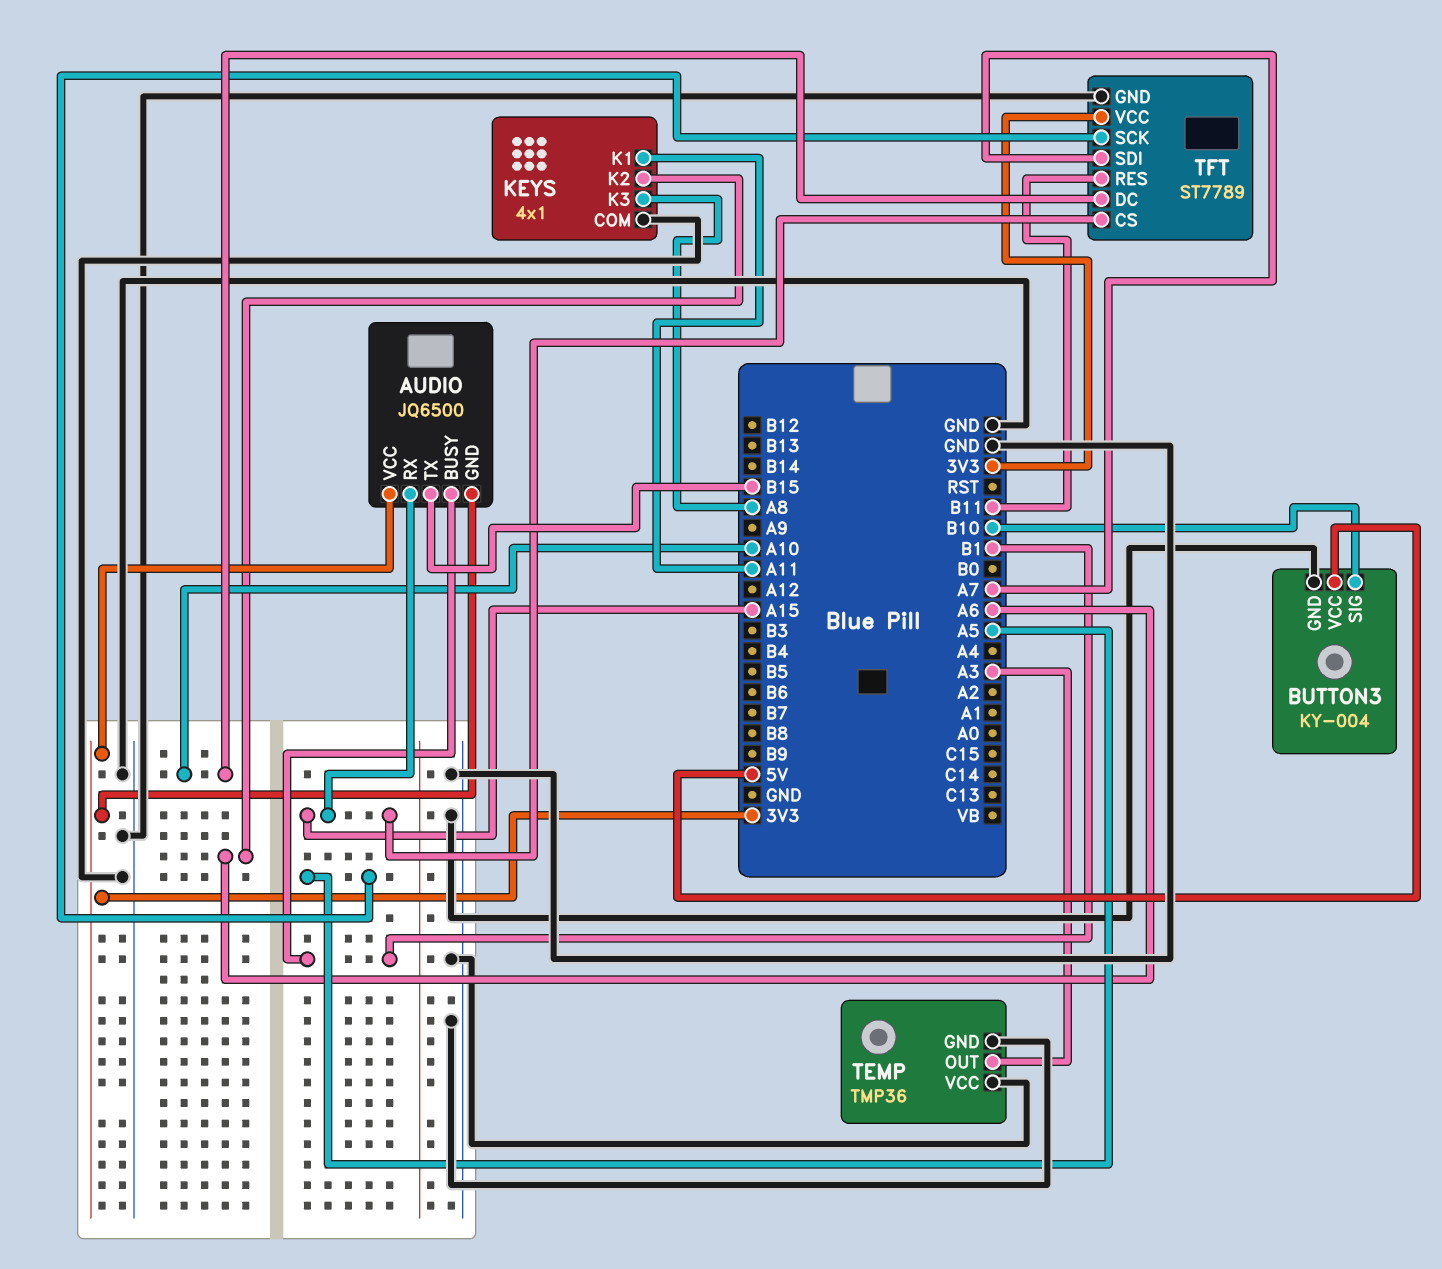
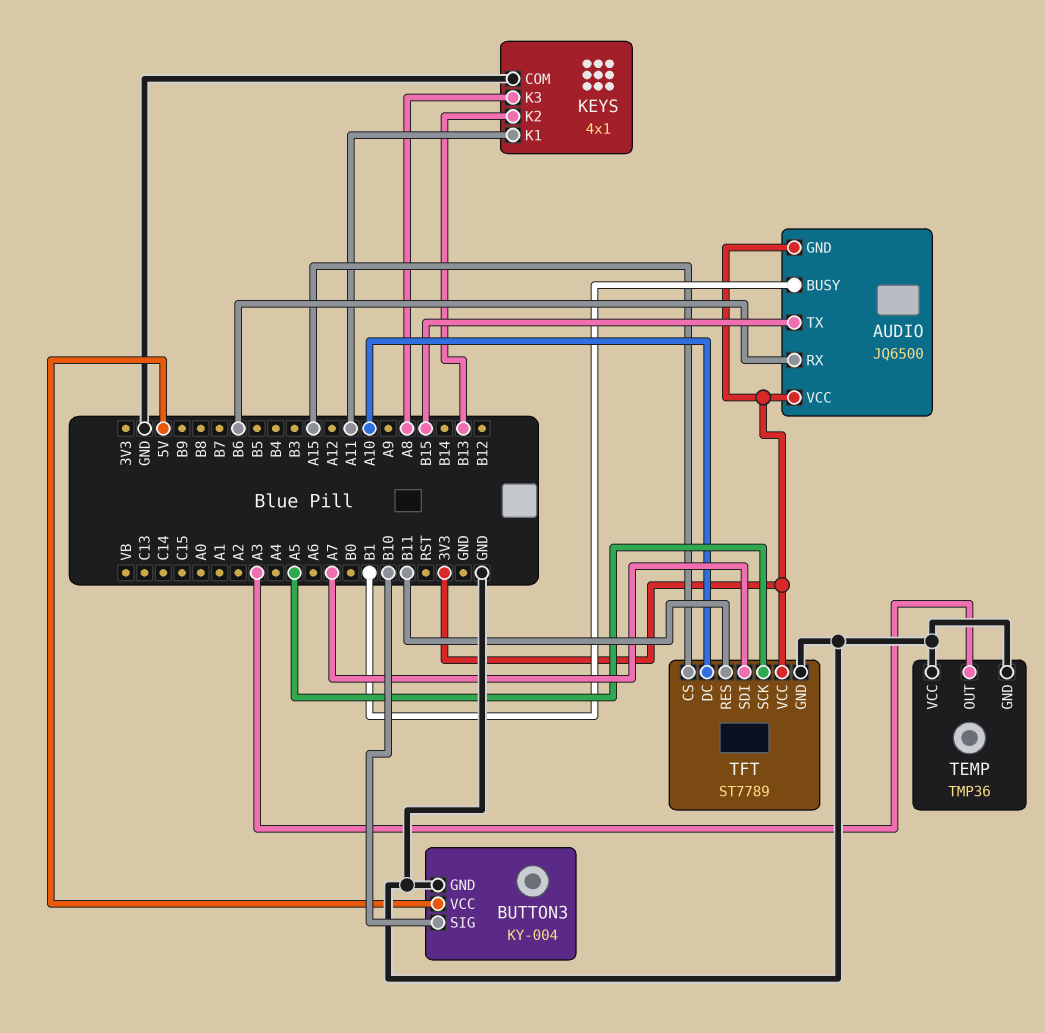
AUDIO pin RX: A15 -> B6
KEYS pin K2: A6 -> B13

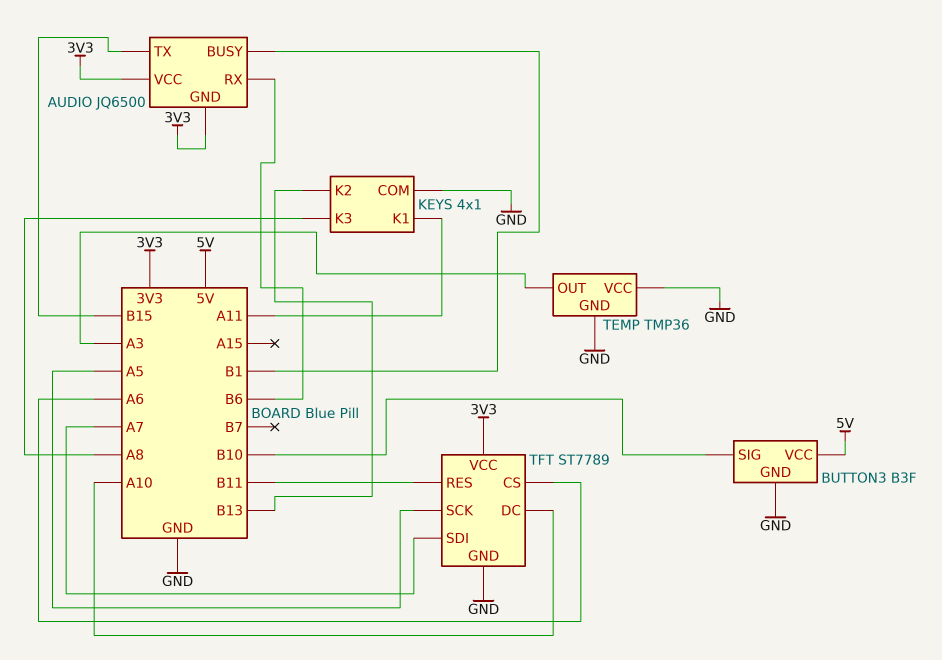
BUTTON3: KY-004 -> B3F
TFT pin CS: A15 -> A6

